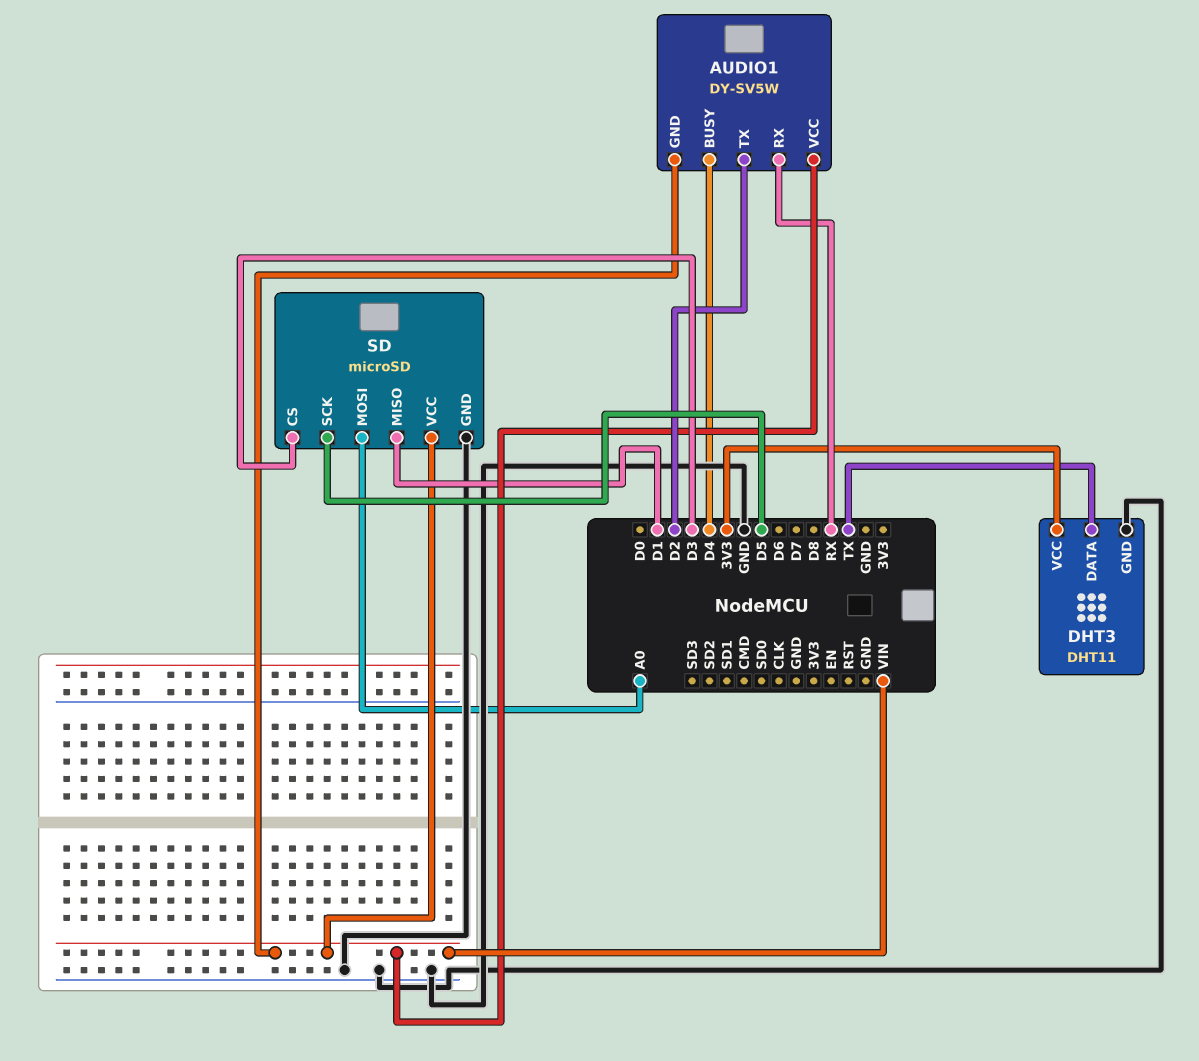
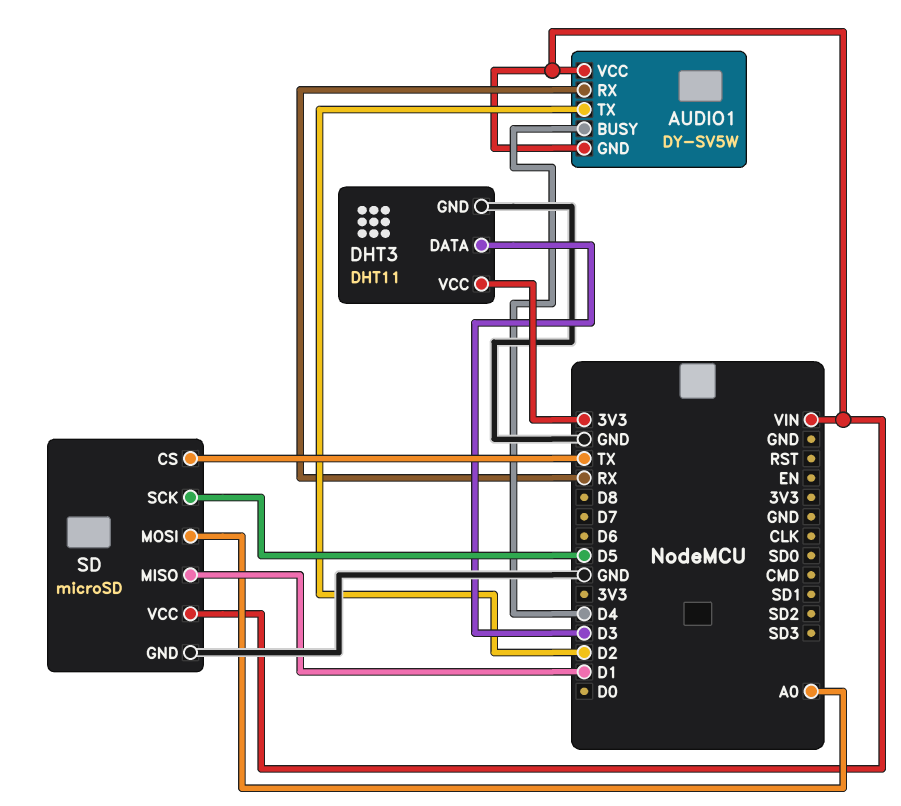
DHT3 pin DATA: TX -> D3
SD pin CS: D3 -> TX

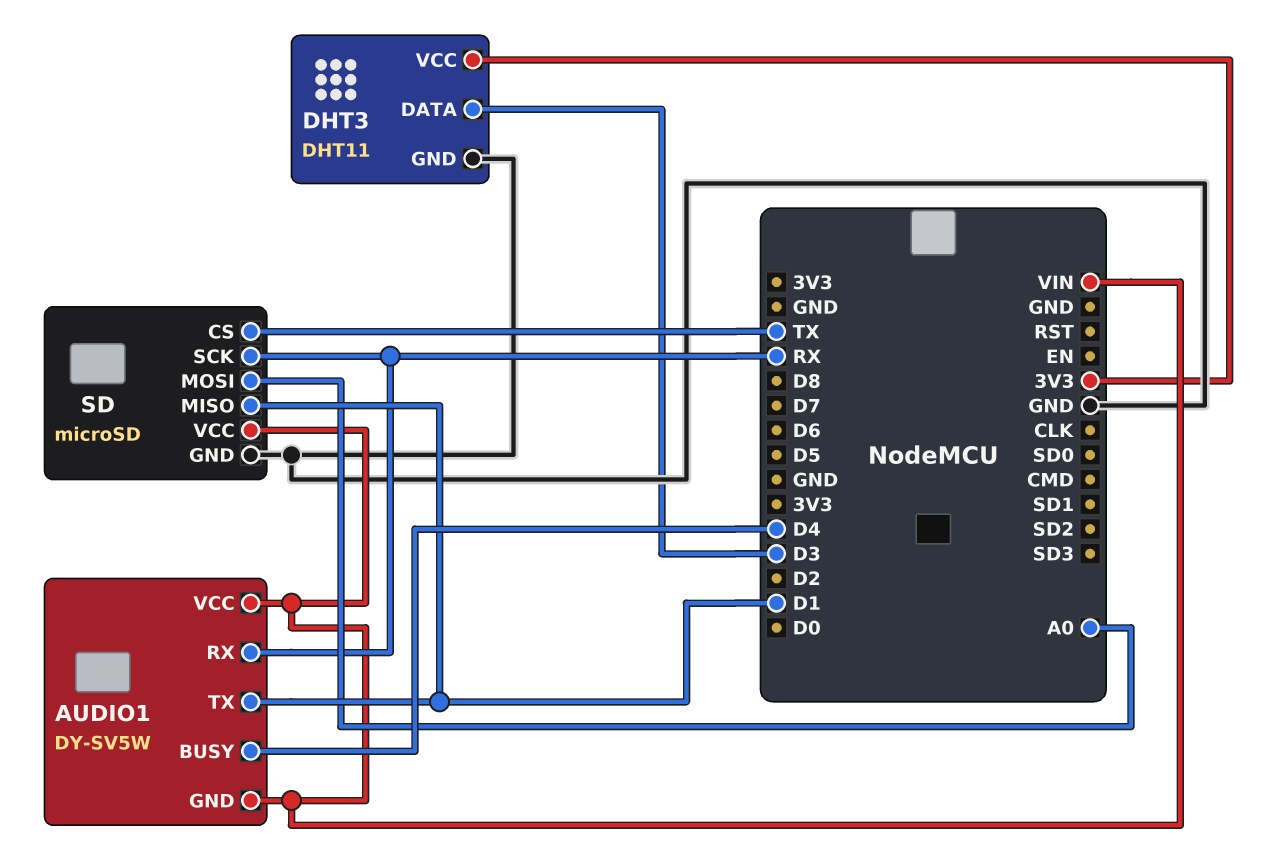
AUDIO1 pin TX: D2 -> D1
SD pin SCK: D5 -> RX

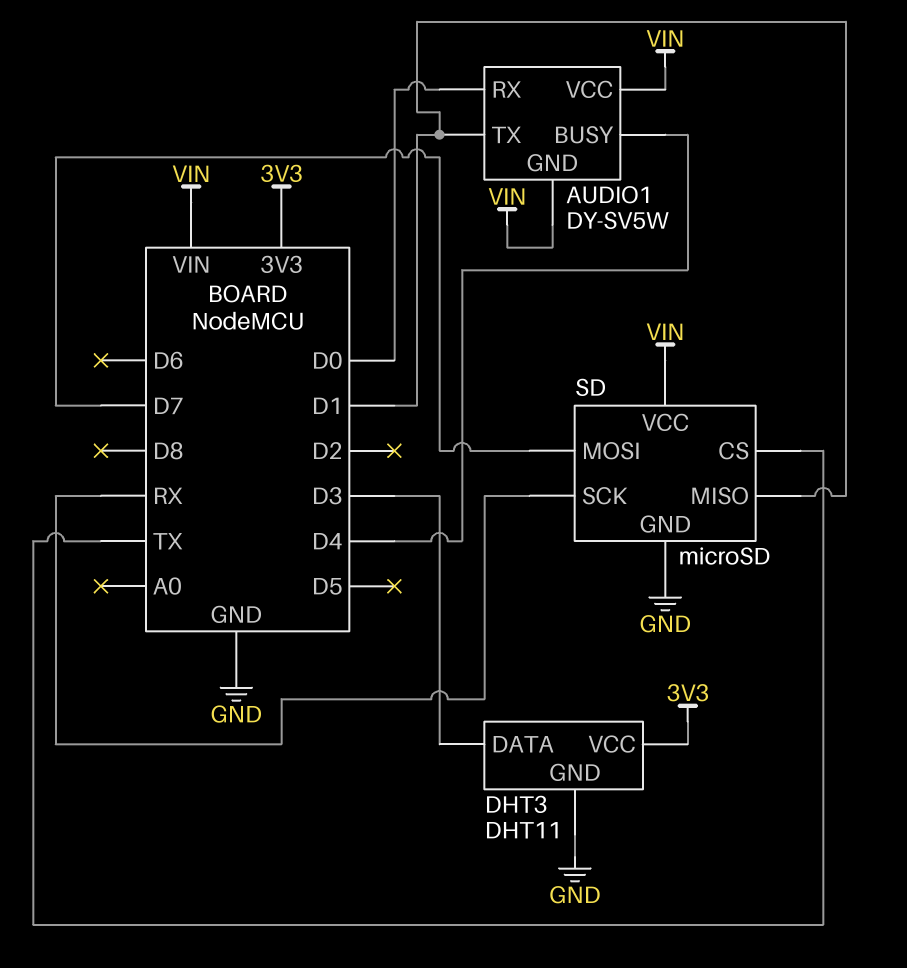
AUDIO1 pin RX: RX -> D0
SD pin MOSI: A0 -> D7

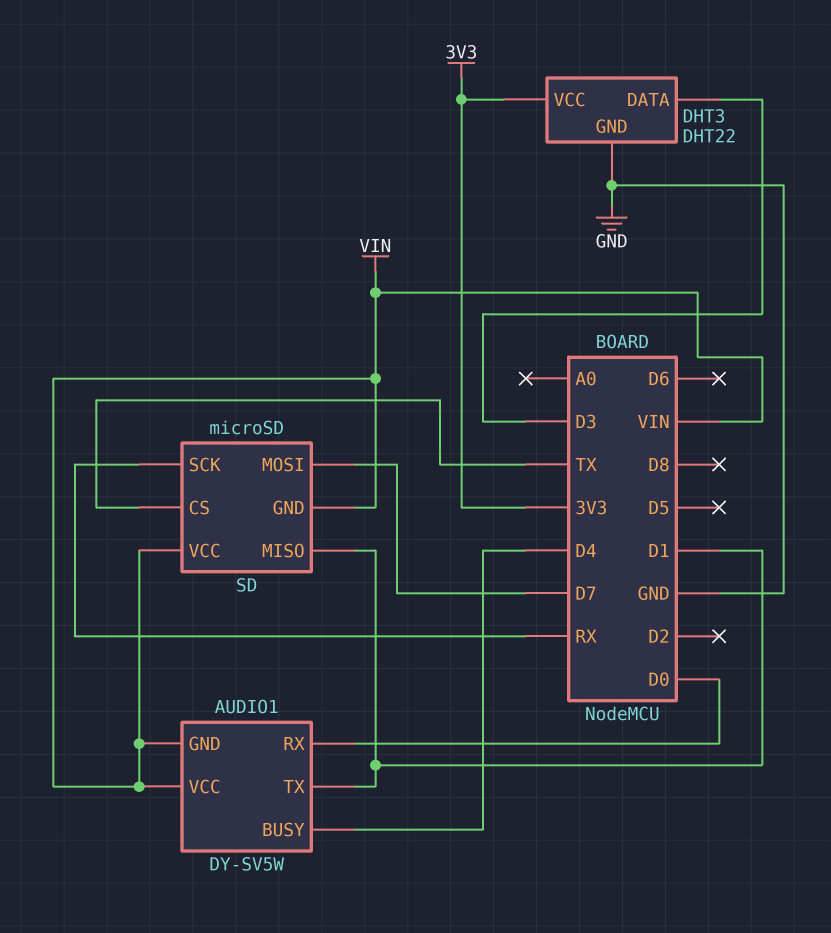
DHT3: DHT11 -> DHT22
SD pin GND: GND -> VIN

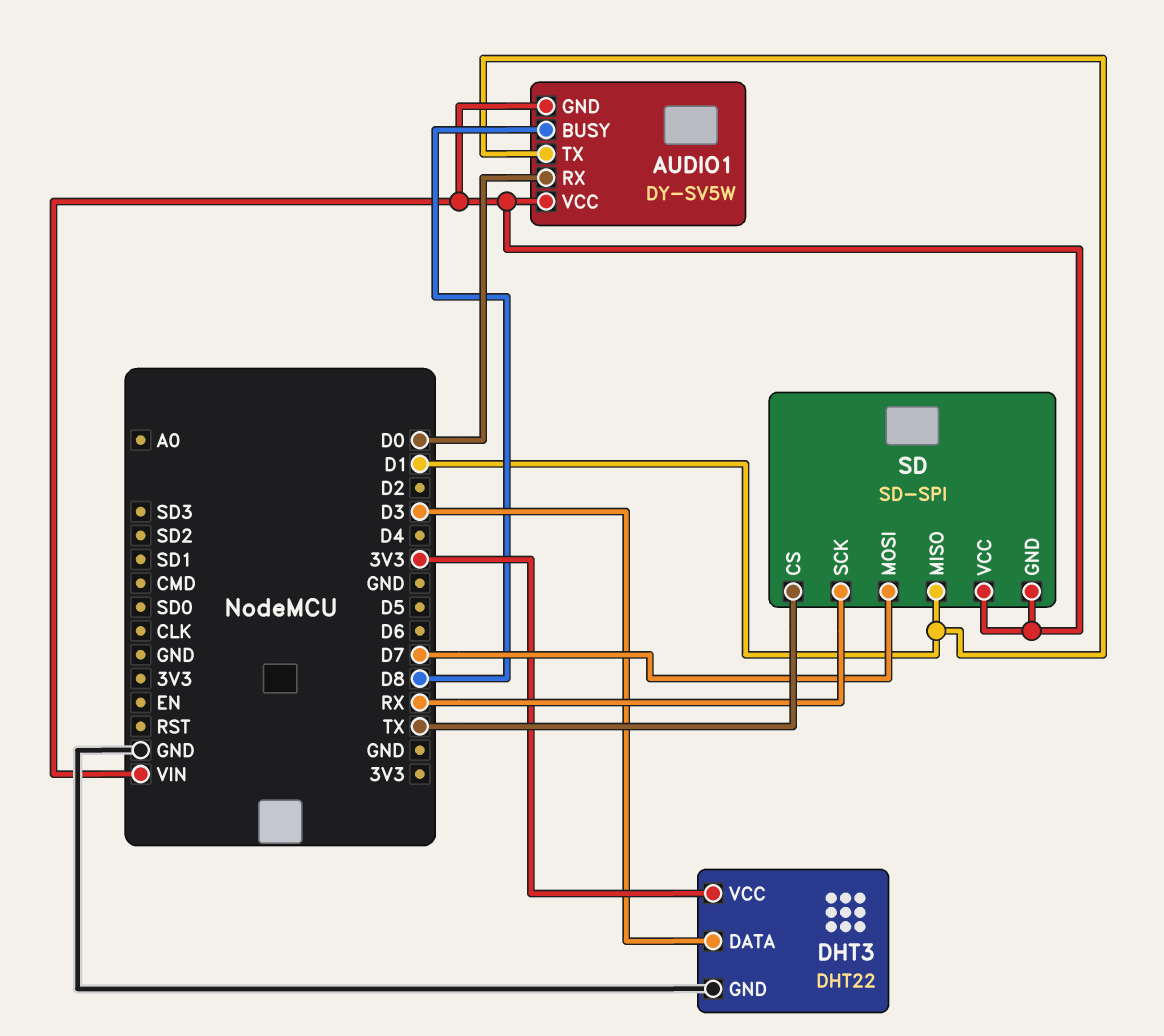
AUDIO1 pin BUSY: D4 -> D8
SD: microSD -> SD-SPI

